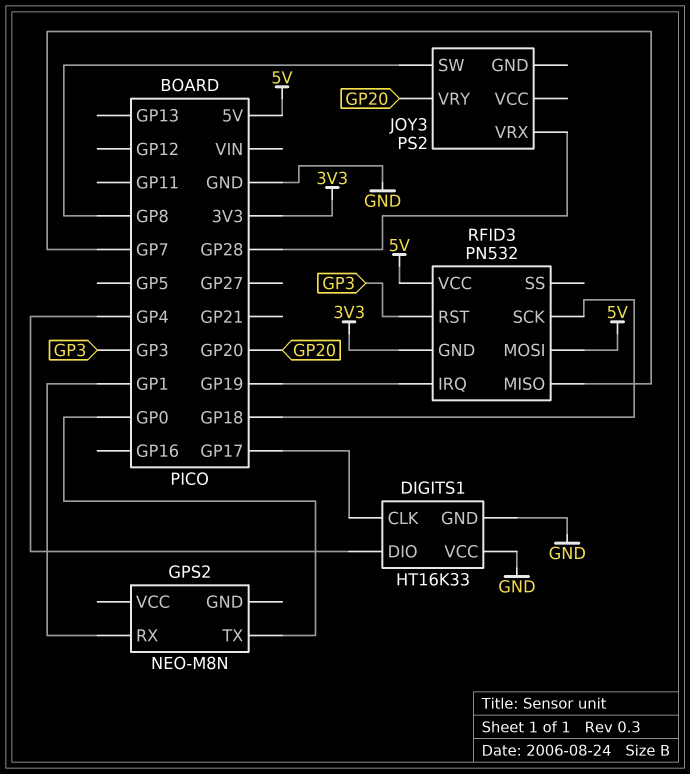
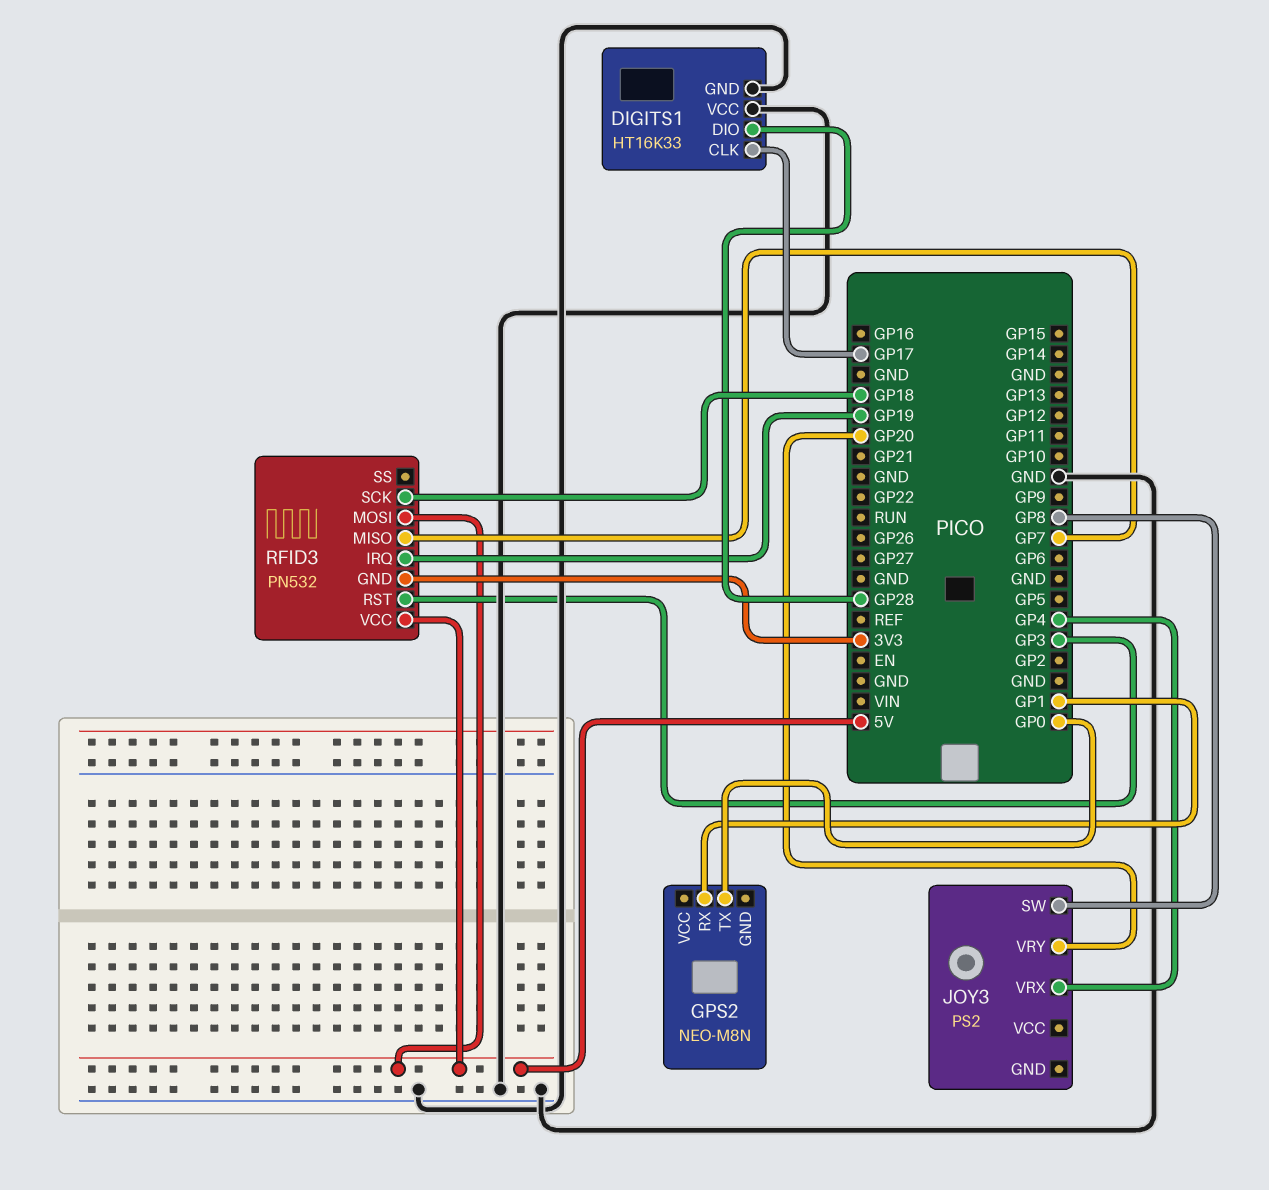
DIGITS1 pin DIO: GP4 -> GP28
JOY3 pin VRX: GP28 -> GP4

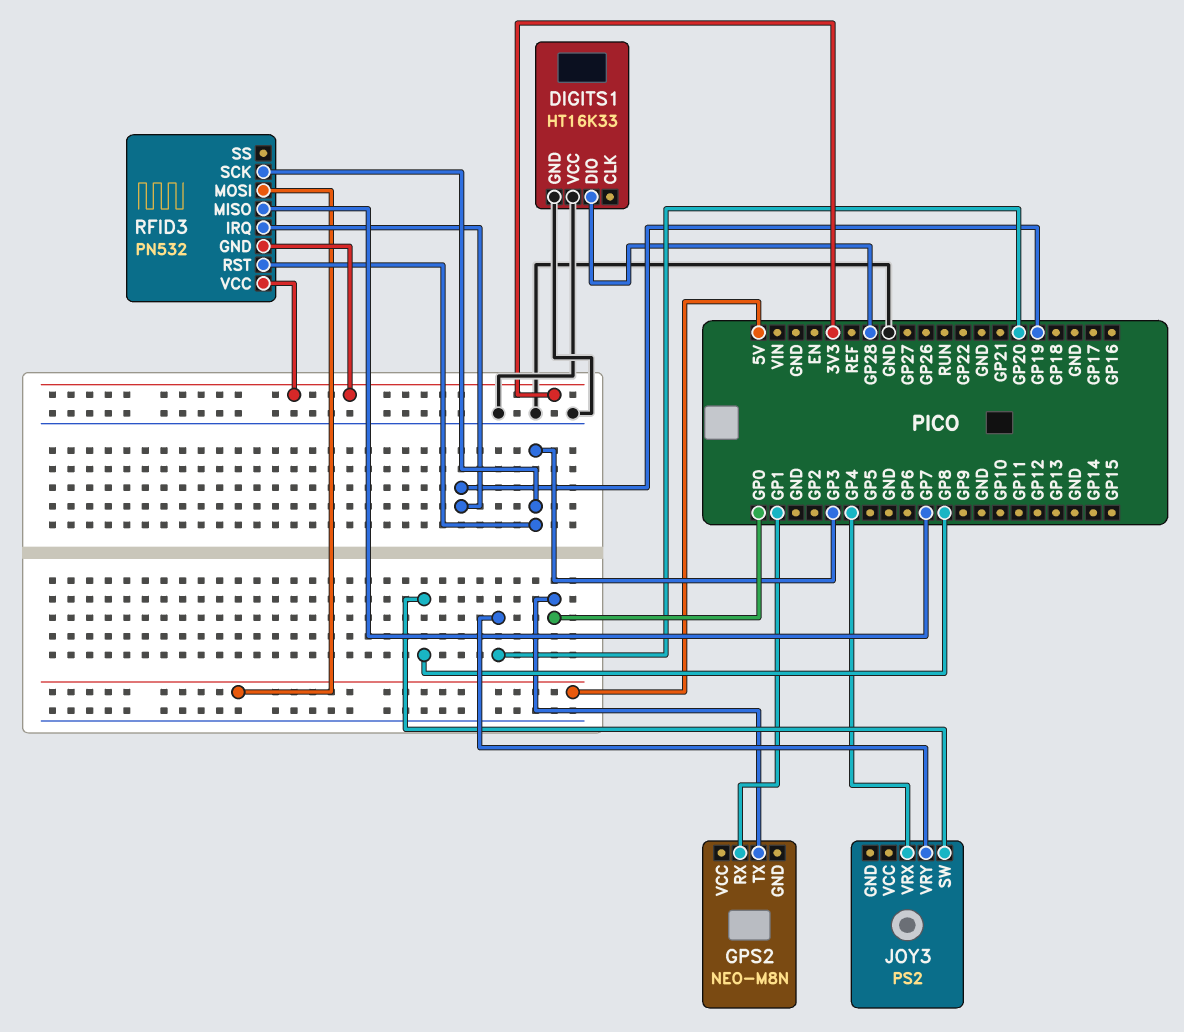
DIGITS1 pin CLK: GP17 -> none
RFID3 pin SCK: GP18 -> GP3
RFID3 pin VCC: 5V -> 3V3

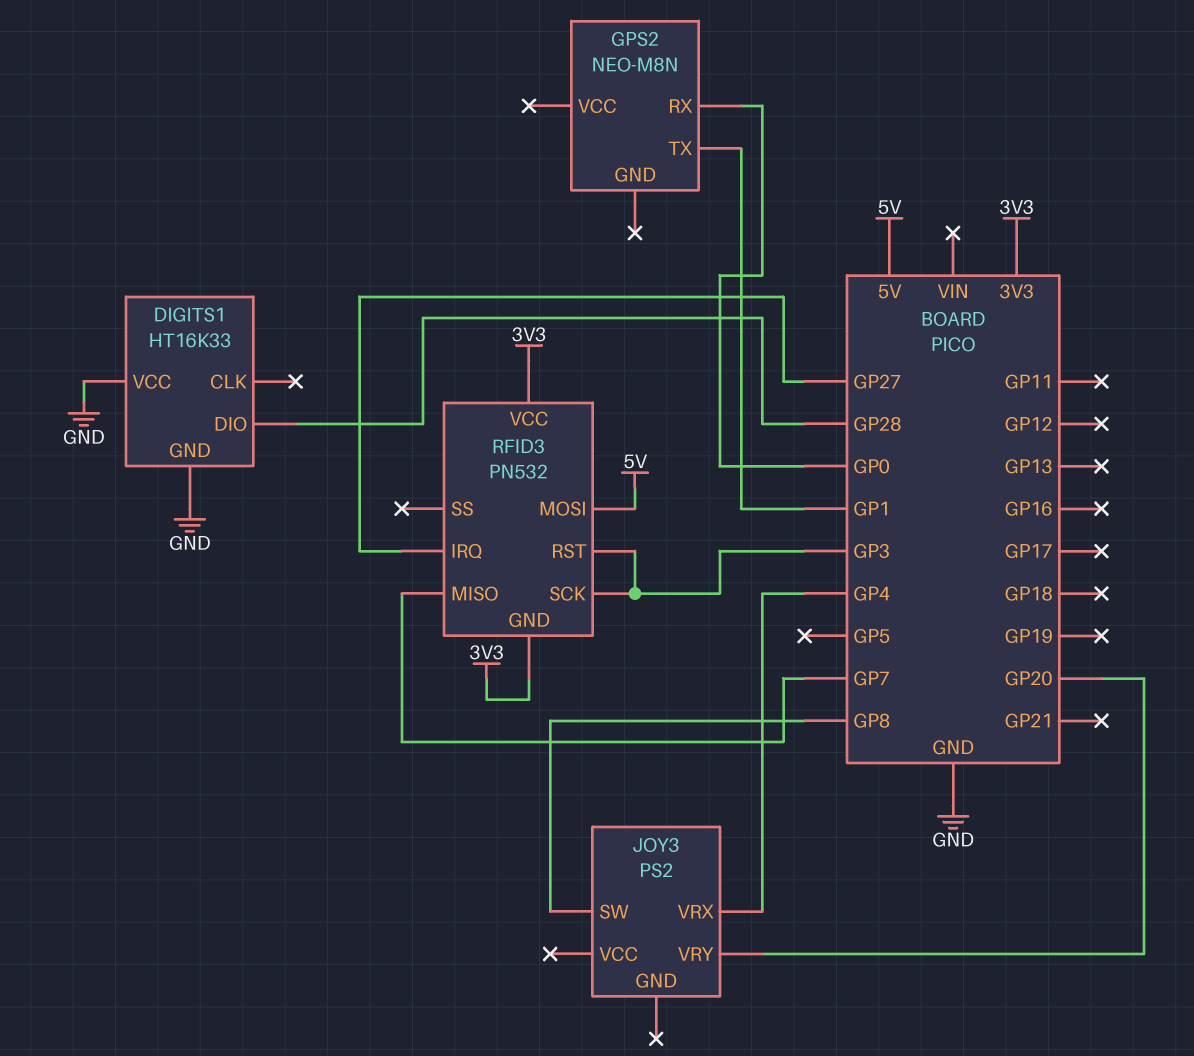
GPS2 pin RX: GP1 -> GP0
GPS2 pin TX: GP0 -> GP1
RFID3 pin IRQ: GP19 -> GP27

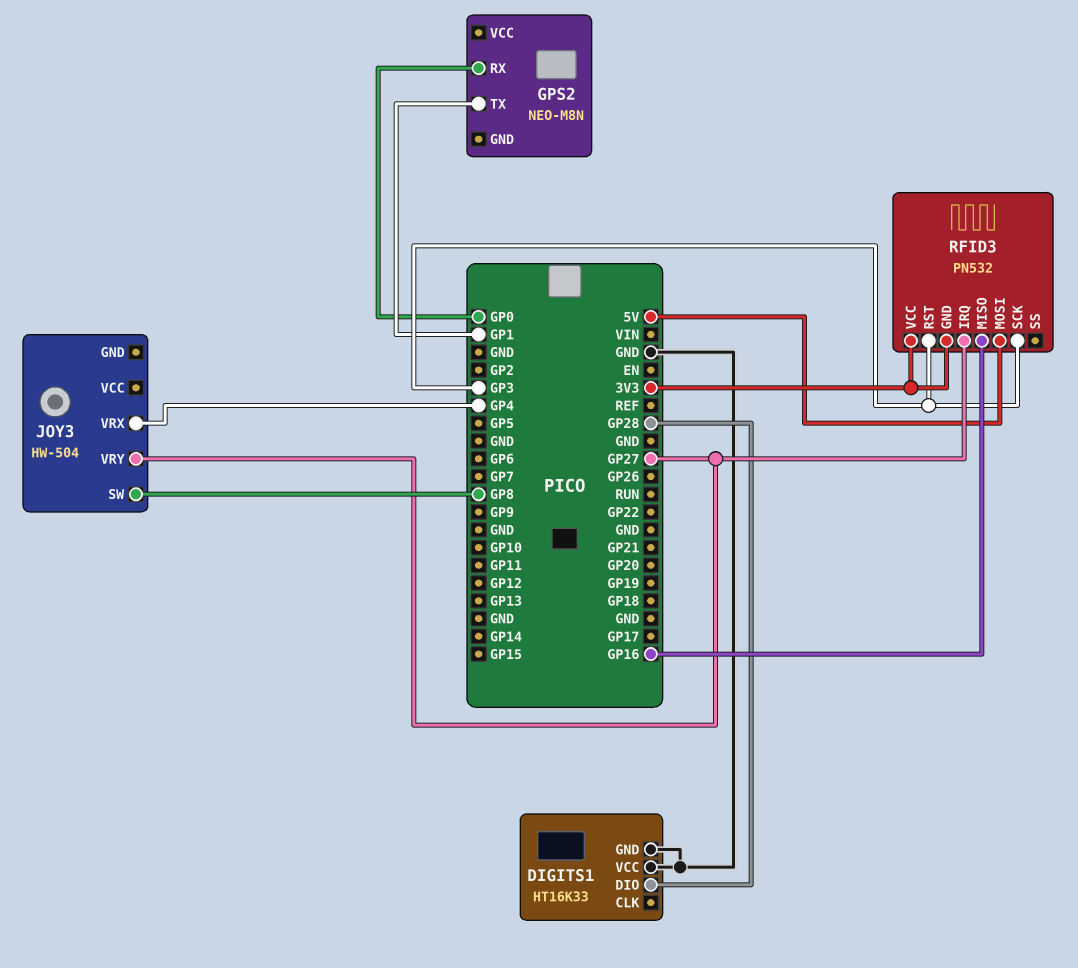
JOY3: PS2 -> HW-504
JOY3 pin VRY: GP20 -> GP27
RFID3 pin MISO: GP7 -> GP16

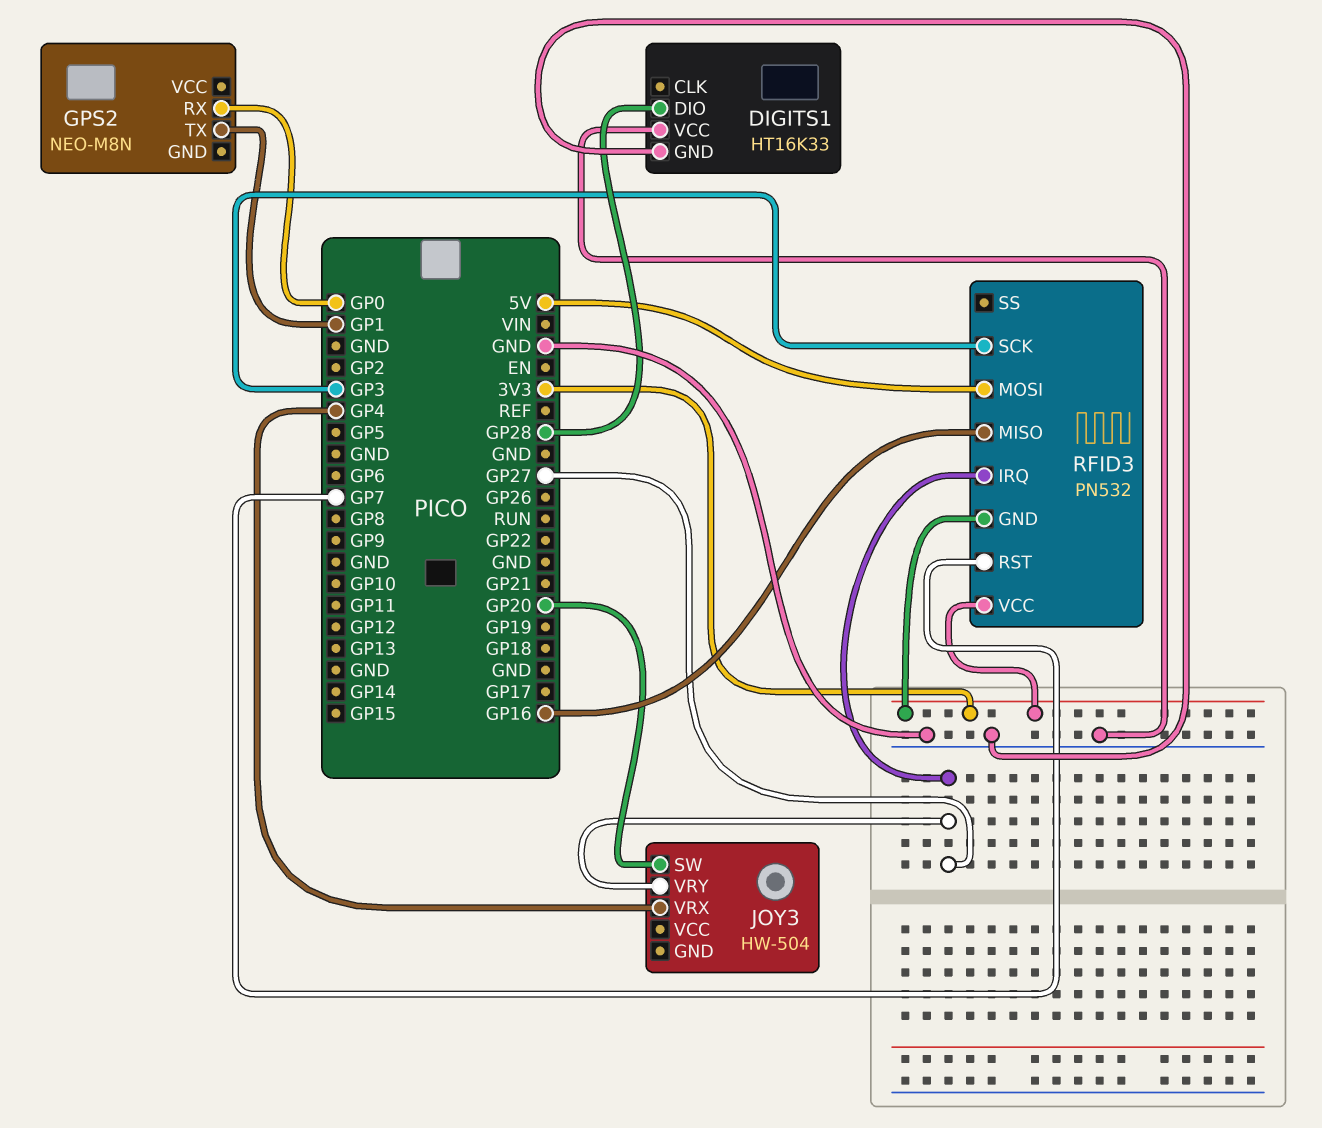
JOY3 pin SW: GP8 -> GP20
RFID3 pin RST: GP3 -> GP7

